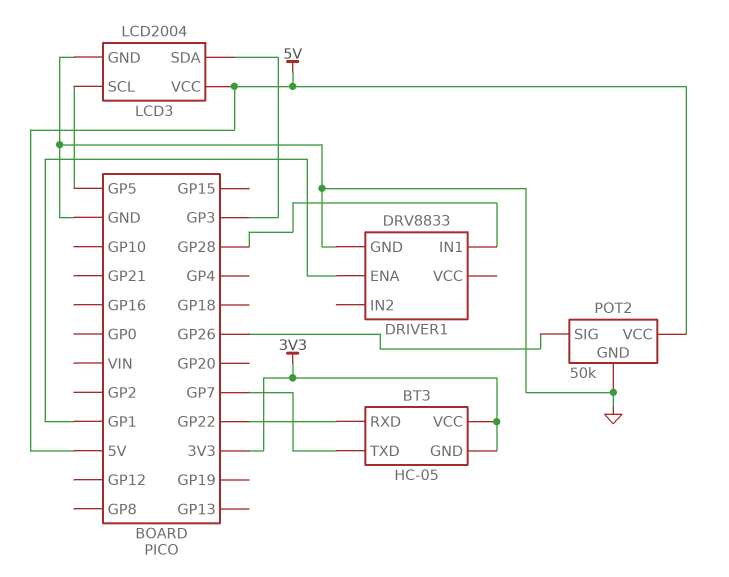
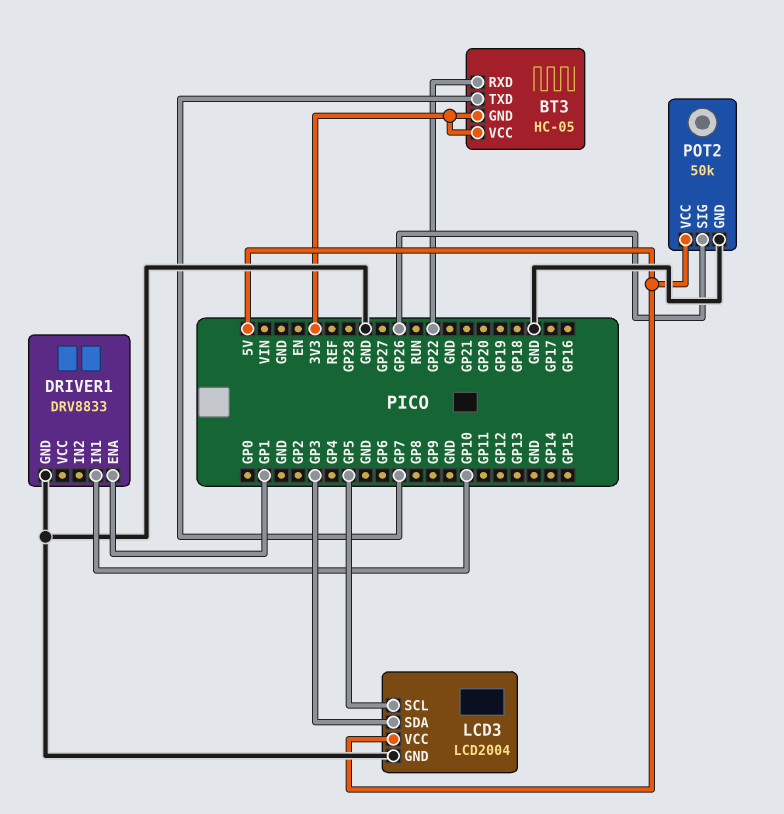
DRIVER1 pin IN1: GP28 -> GP10

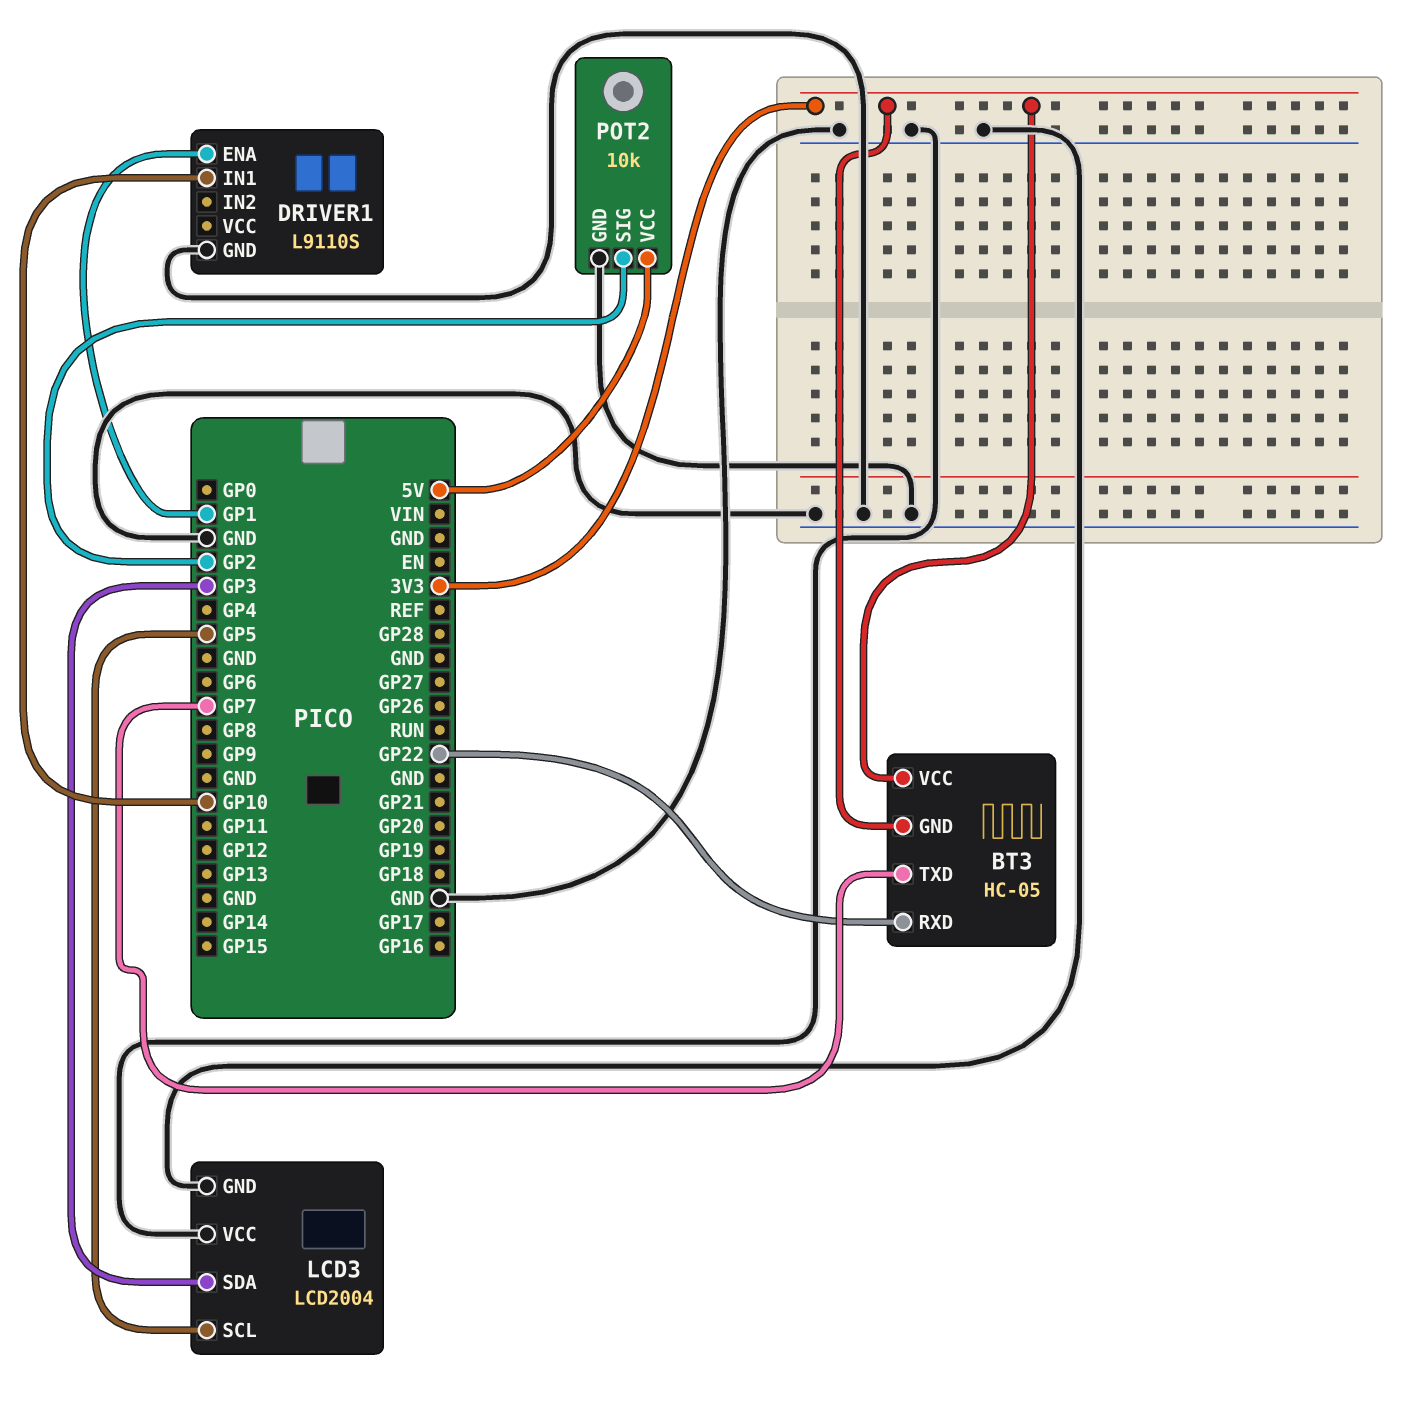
DRIVER1: DRV8833 -> L9110S
LCD3 pin VCC: 5V -> GND
POT2: 50k -> 10k
POT2 pin SIG: GP26 -> GP2

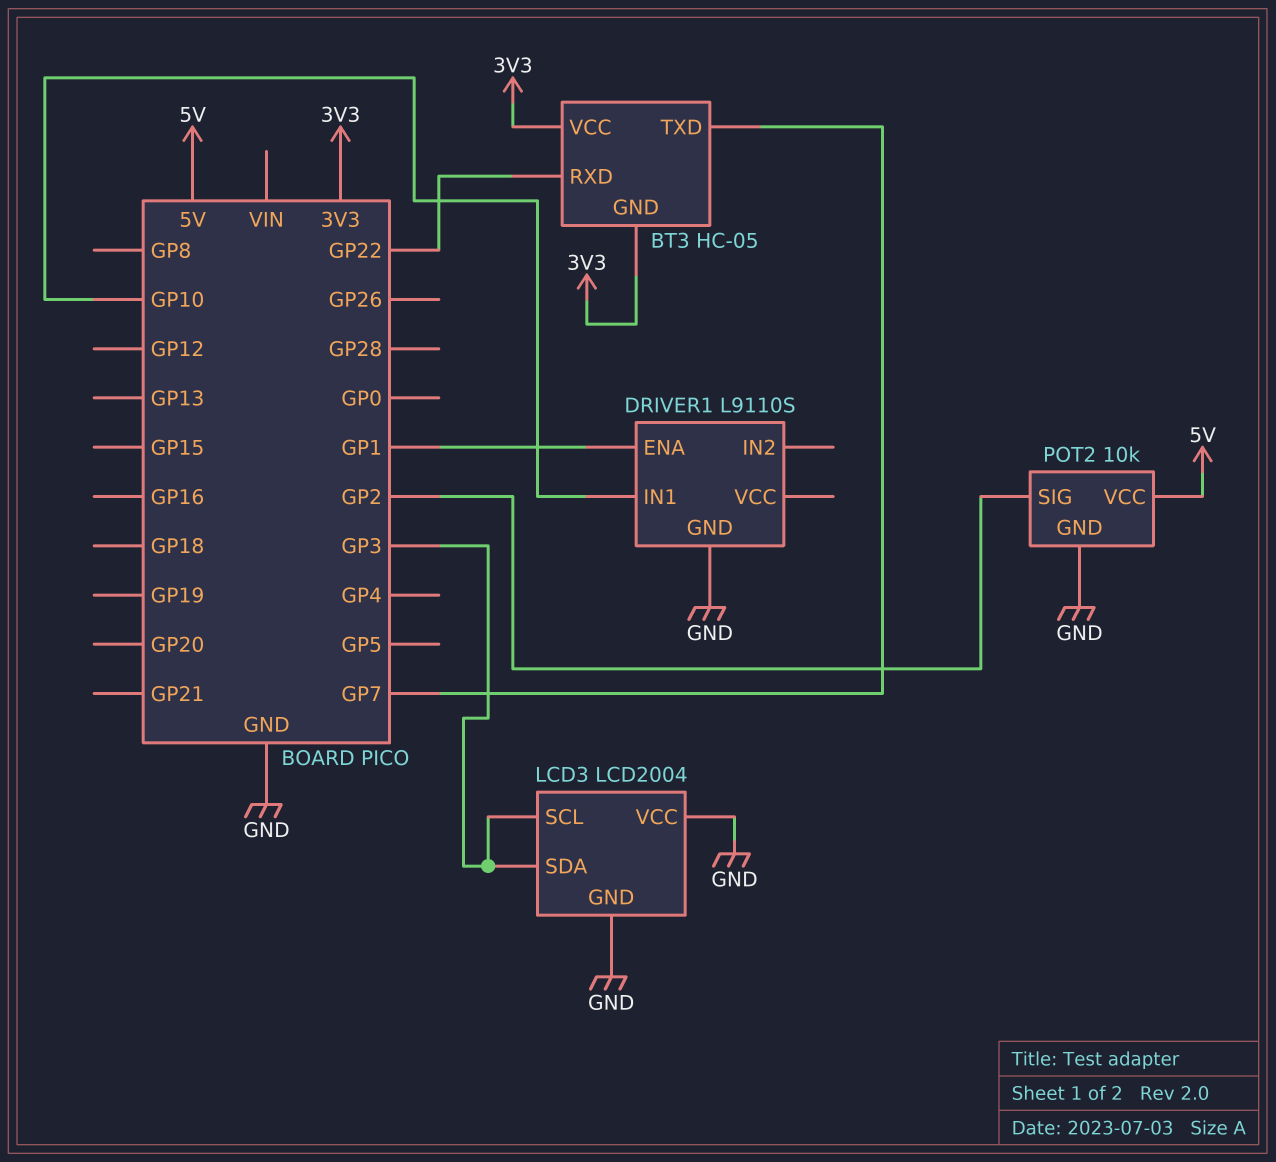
LCD3 pin SCL: GP5 -> GP3

